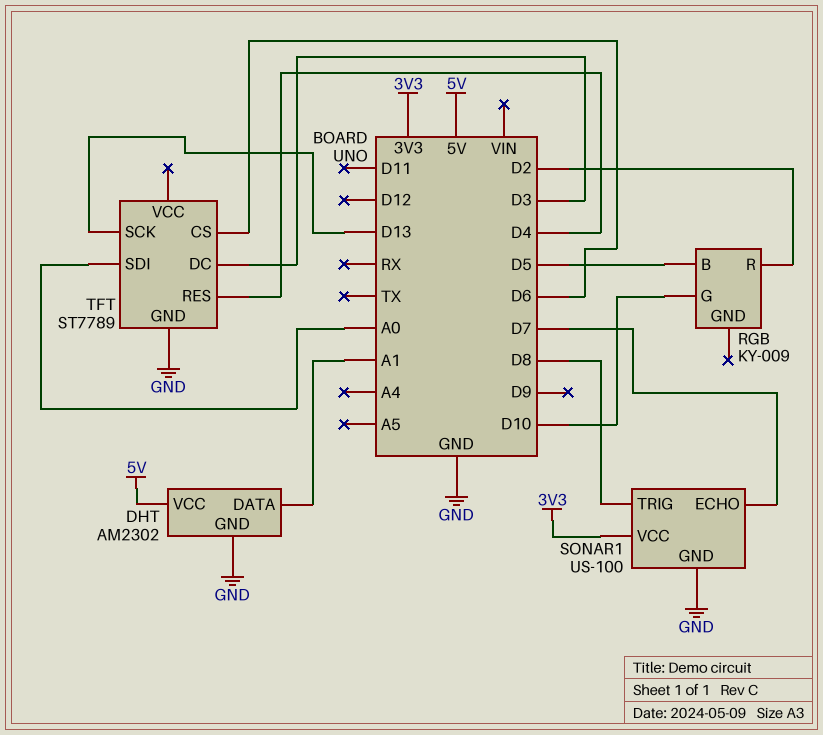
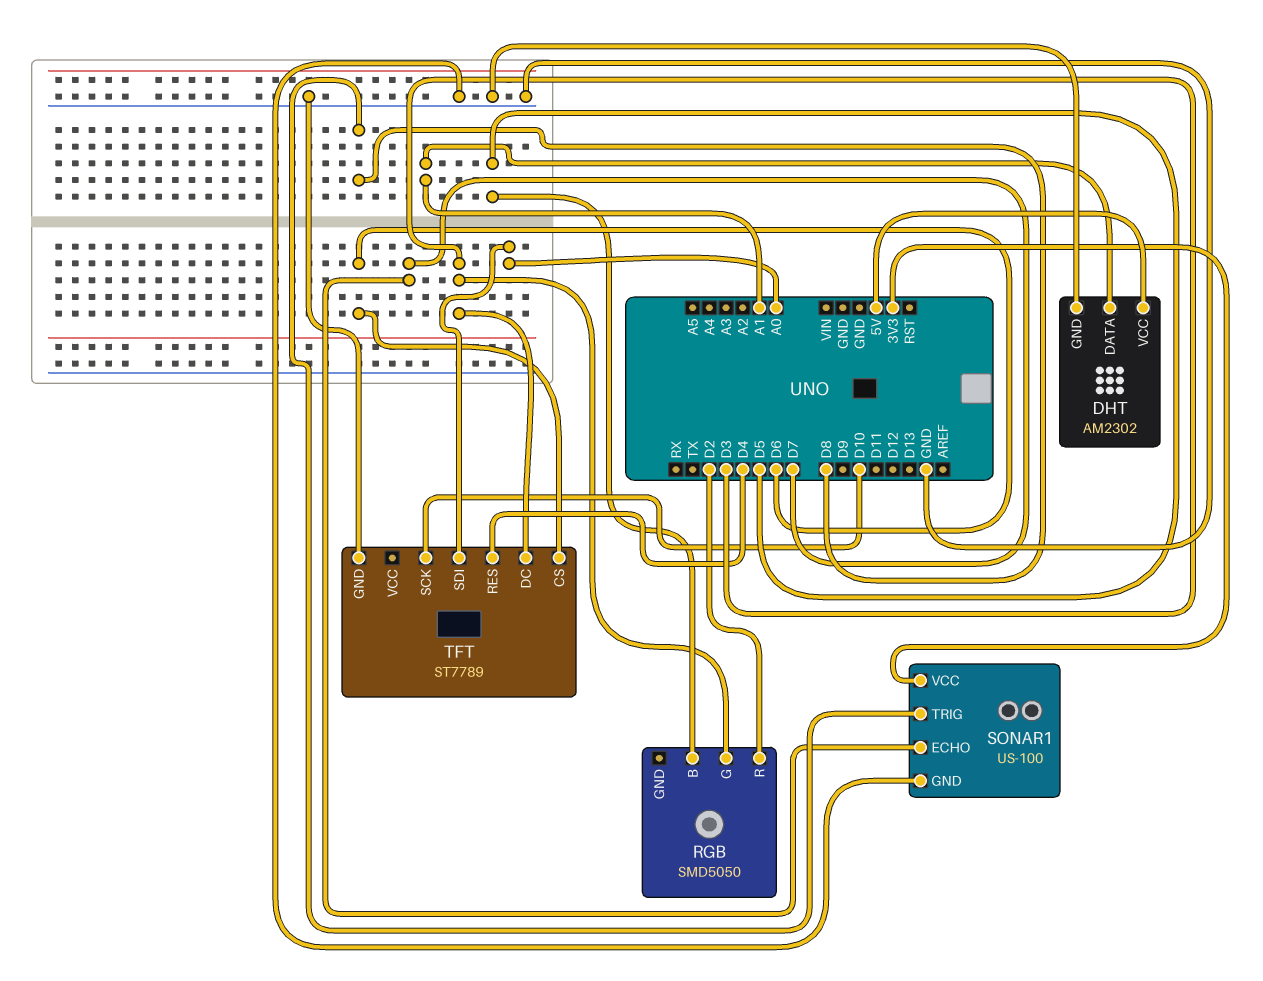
RGB: KY-009 -> SMD5050
RGB pin G: D10 -> D3
TFT pin SCK: D13 -> D10

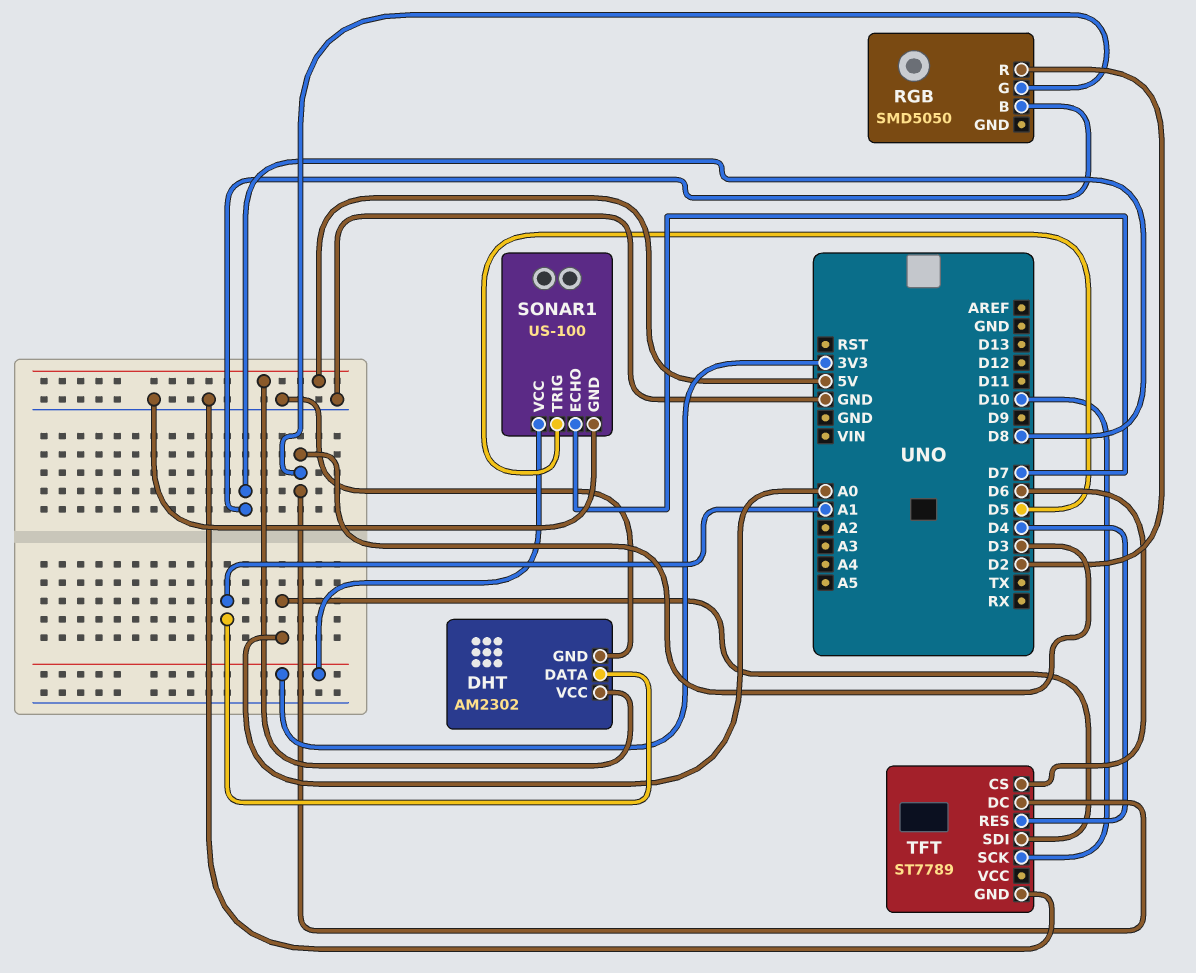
RGB pin B: D5 -> D8
SONAR1 pin TRIG: D8 -> D5

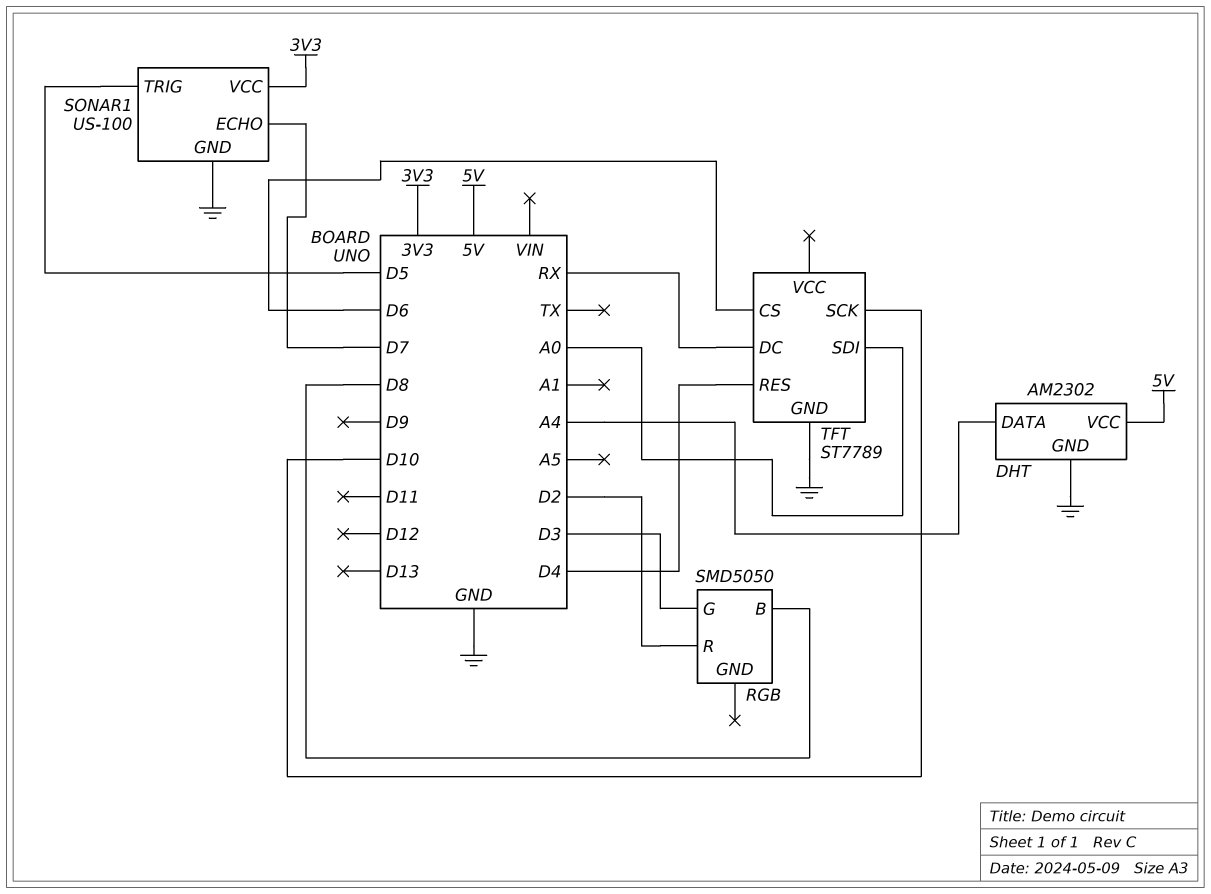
DHT pin DATA: A1 -> A4
TFT pin DC: D3 -> RX

